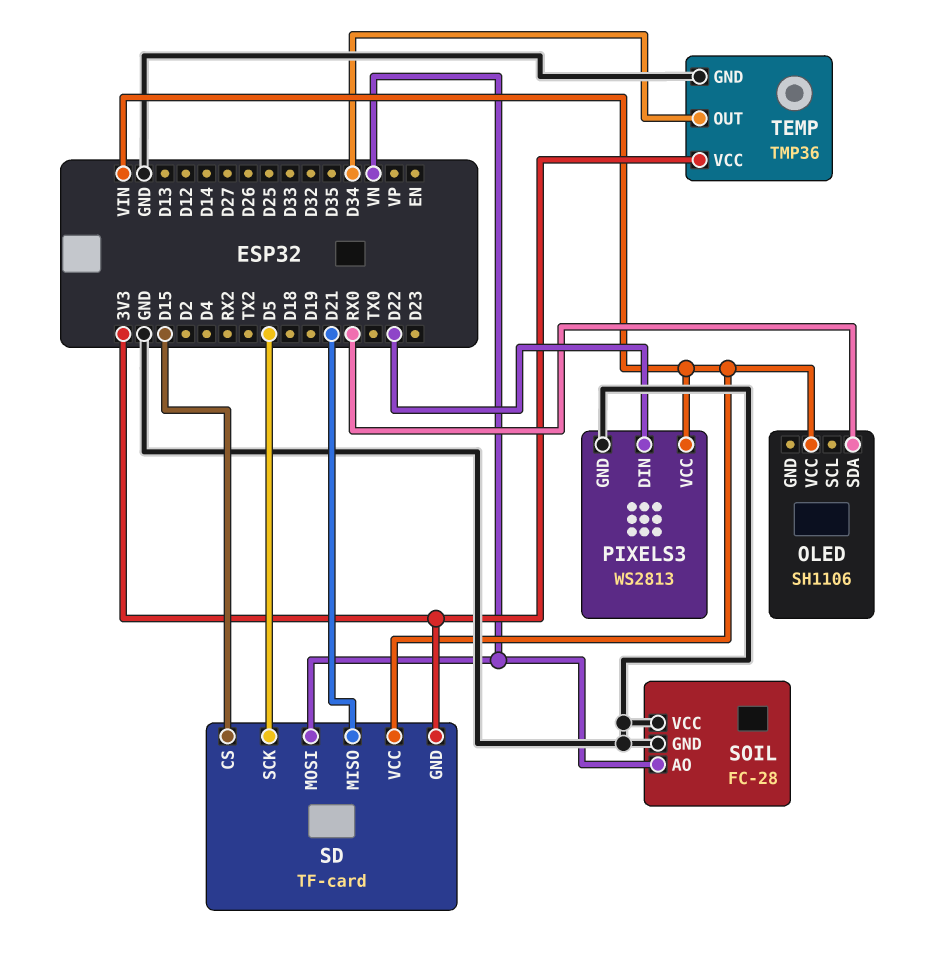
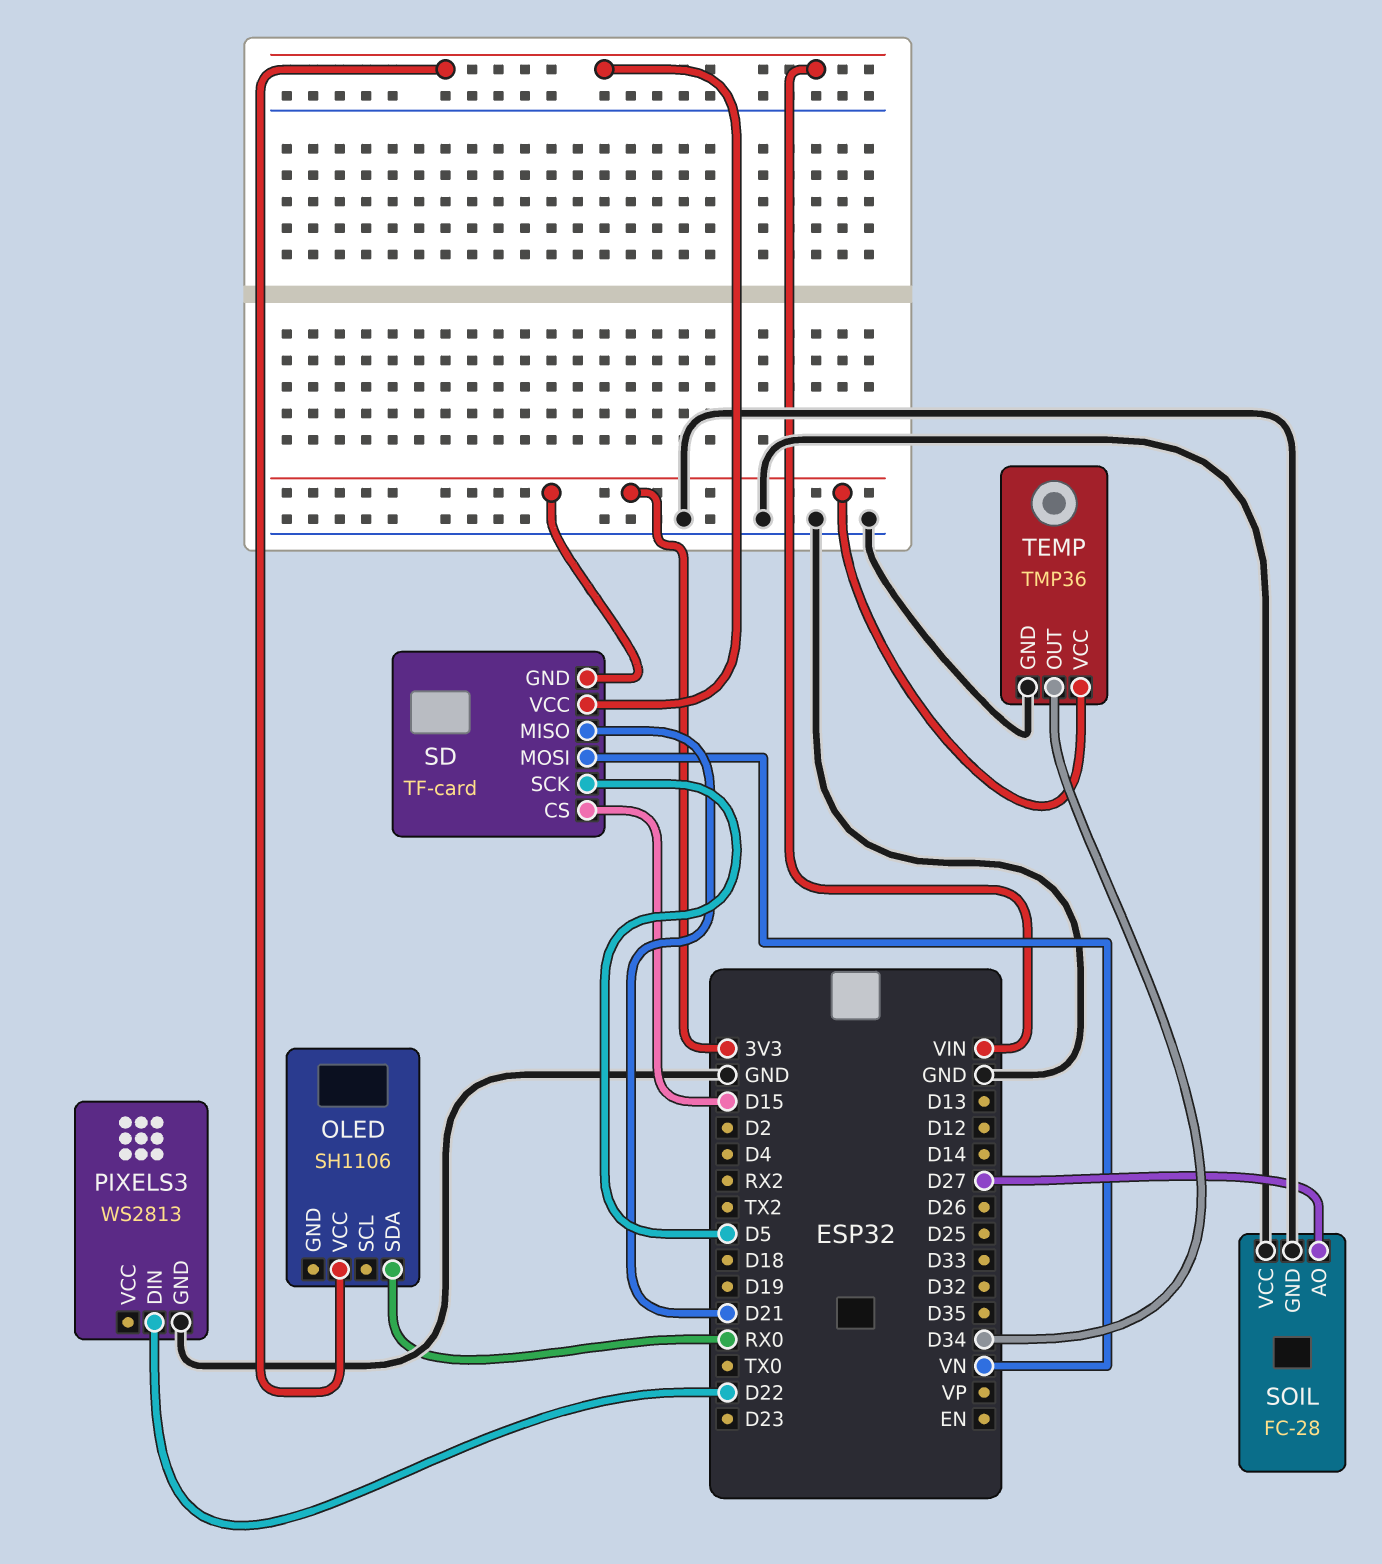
PIXELS3 pin VCC: VIN -> none
SOIL pin AO: VN -> D27

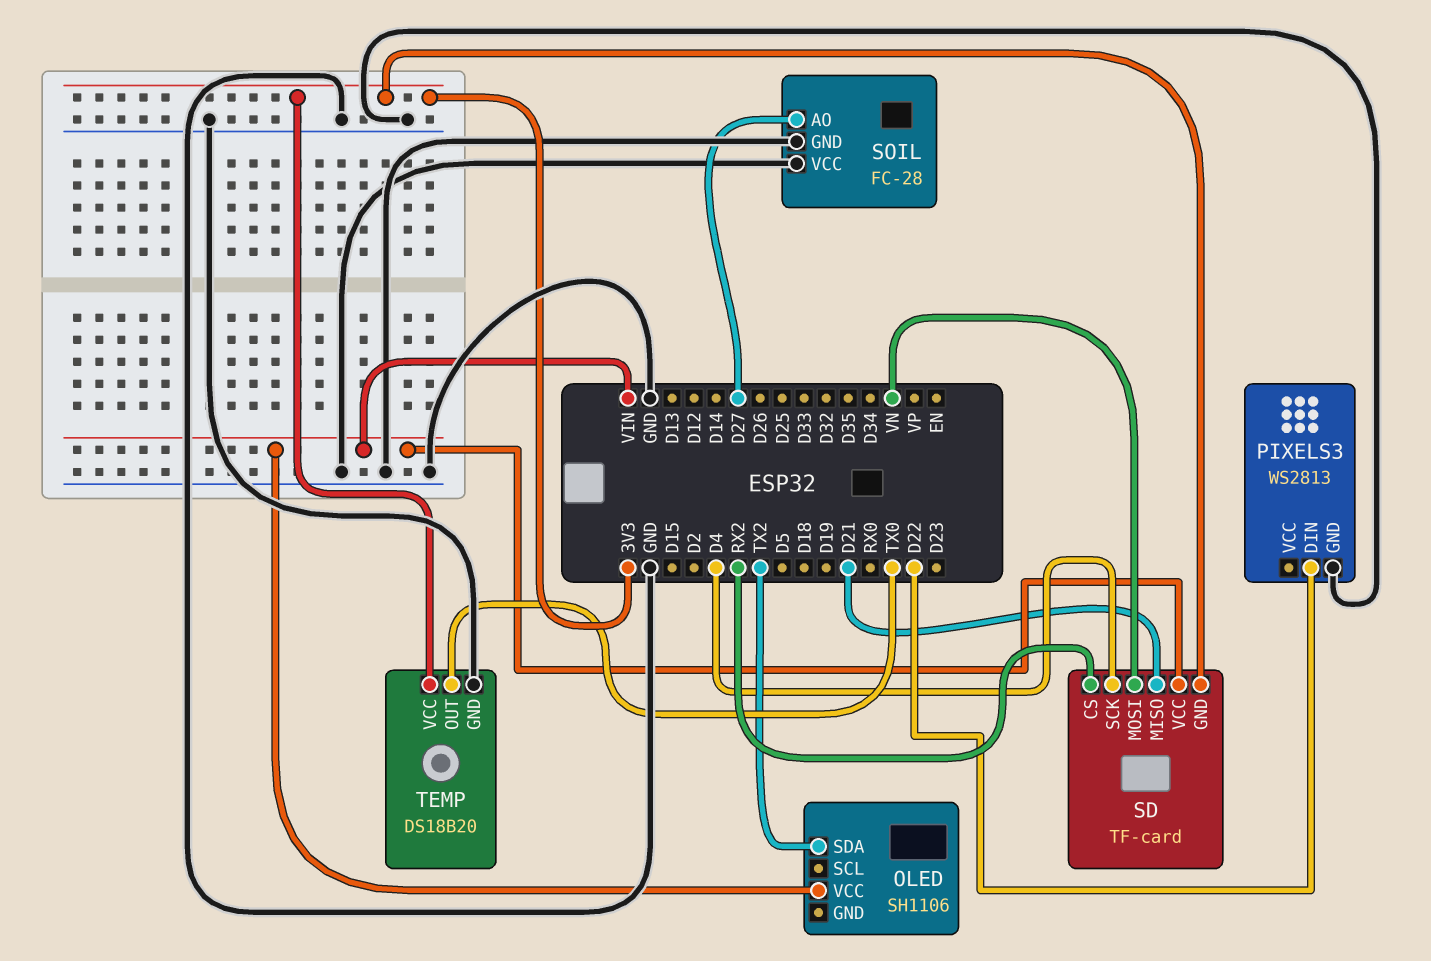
OLED pin SDA: RX0 -> TX2
SD pin CS: D15 -> RX2
SD pin SCK: D5 -> D4
TEMP: TMP36 -> DS18B20
TEMP pin OUT: D34 -> TX0

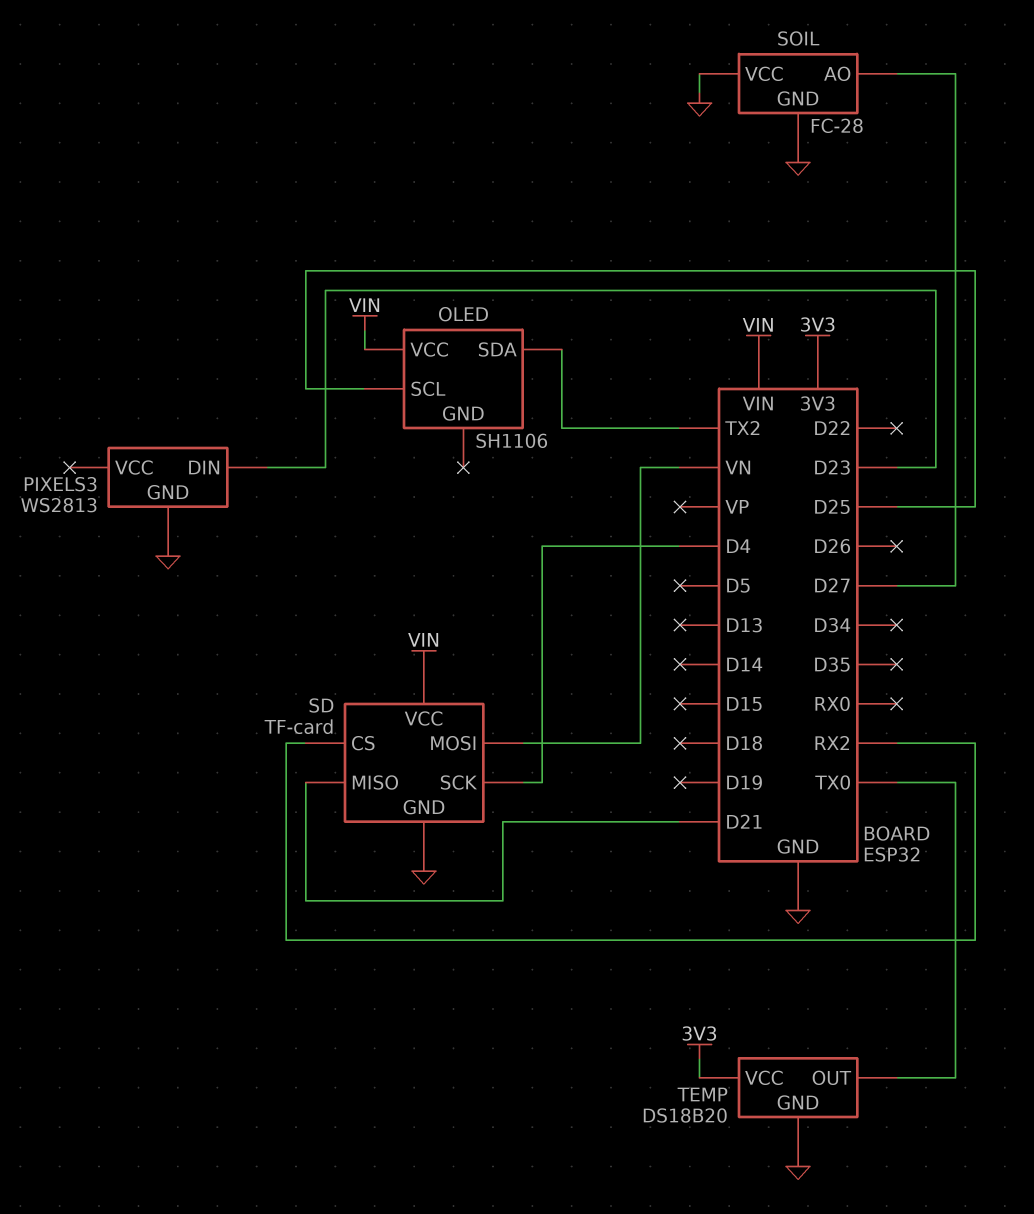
OLED pin SCL: none -> D25
PIXELS3 pin DIN: D22 -> D23
SD pin GND: 3V3 -> GND

